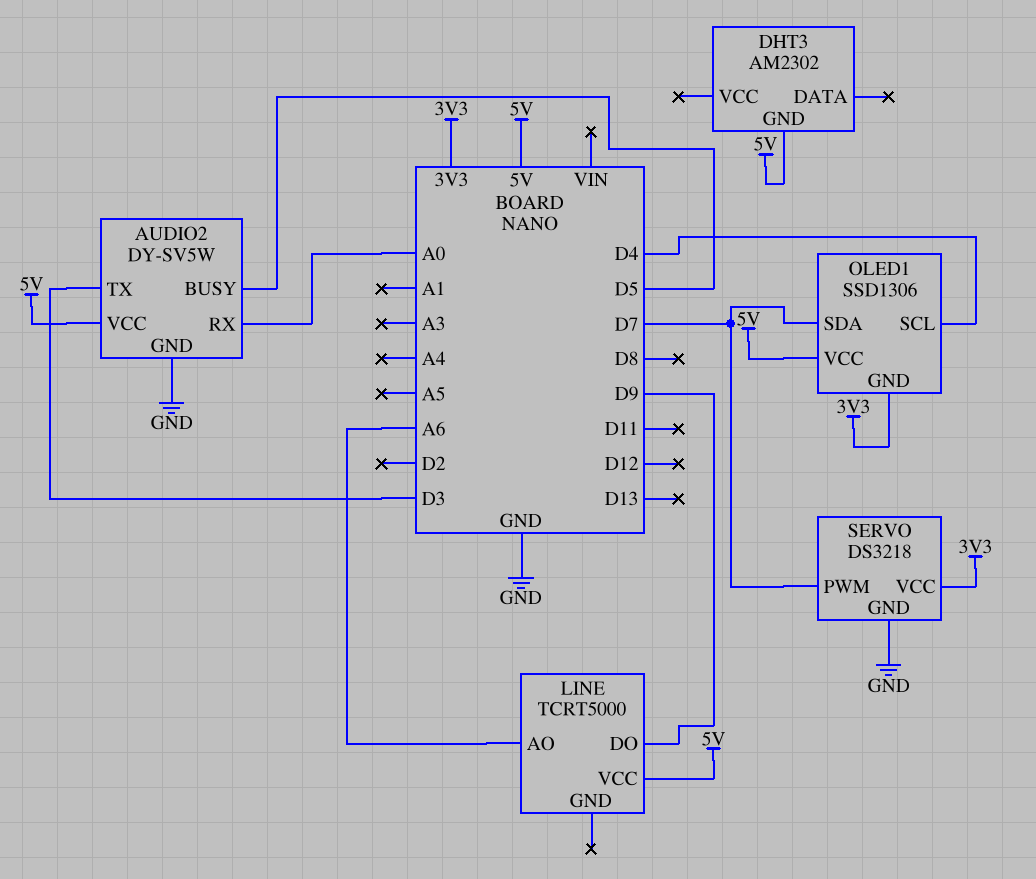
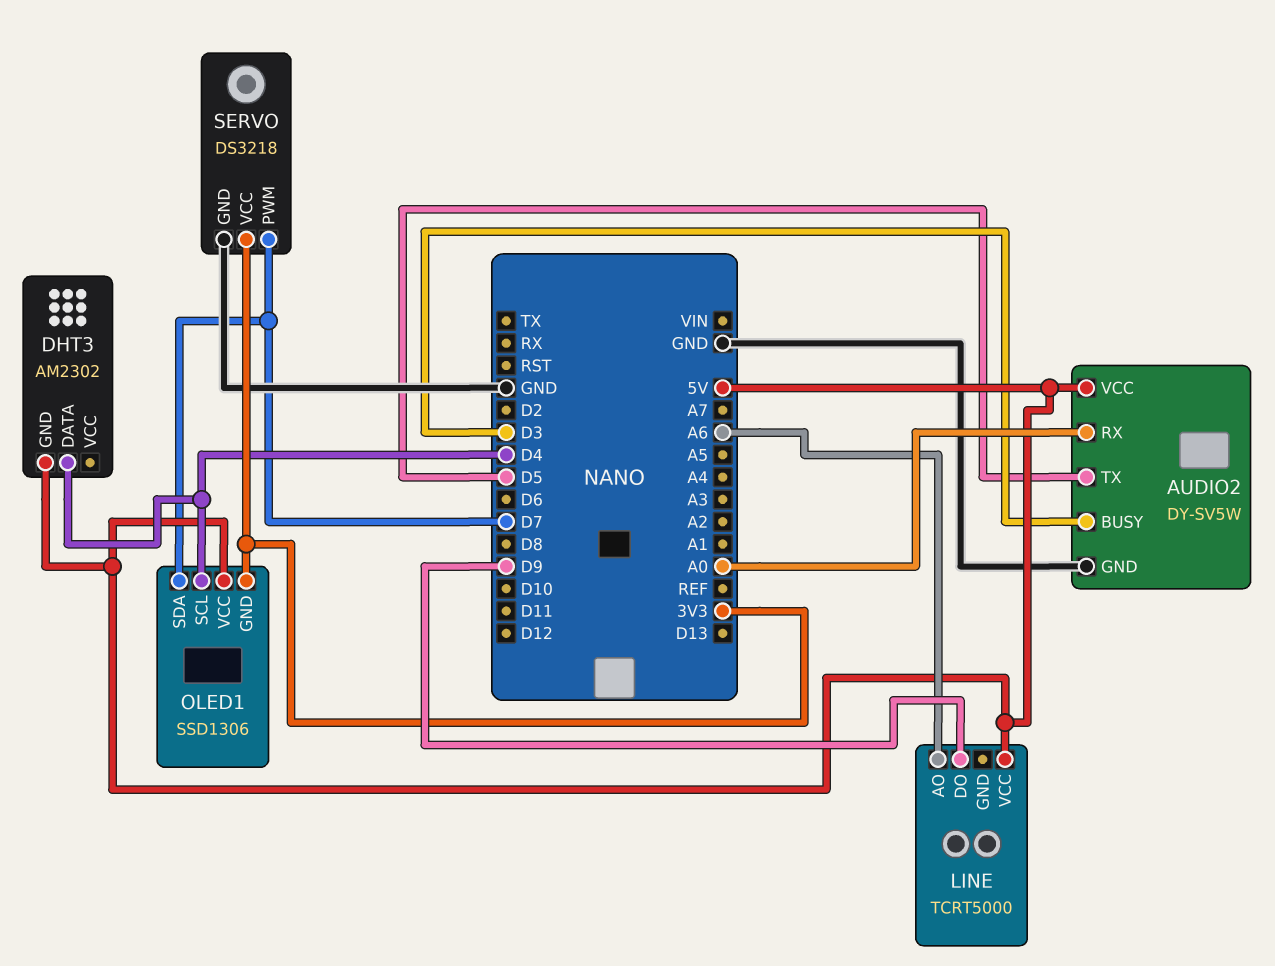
AUDIO2 pin BUSY: D5 -> D3
AUDIO2 pin TX: D3 -> D5
DHT3 pin DATA: none -> D4

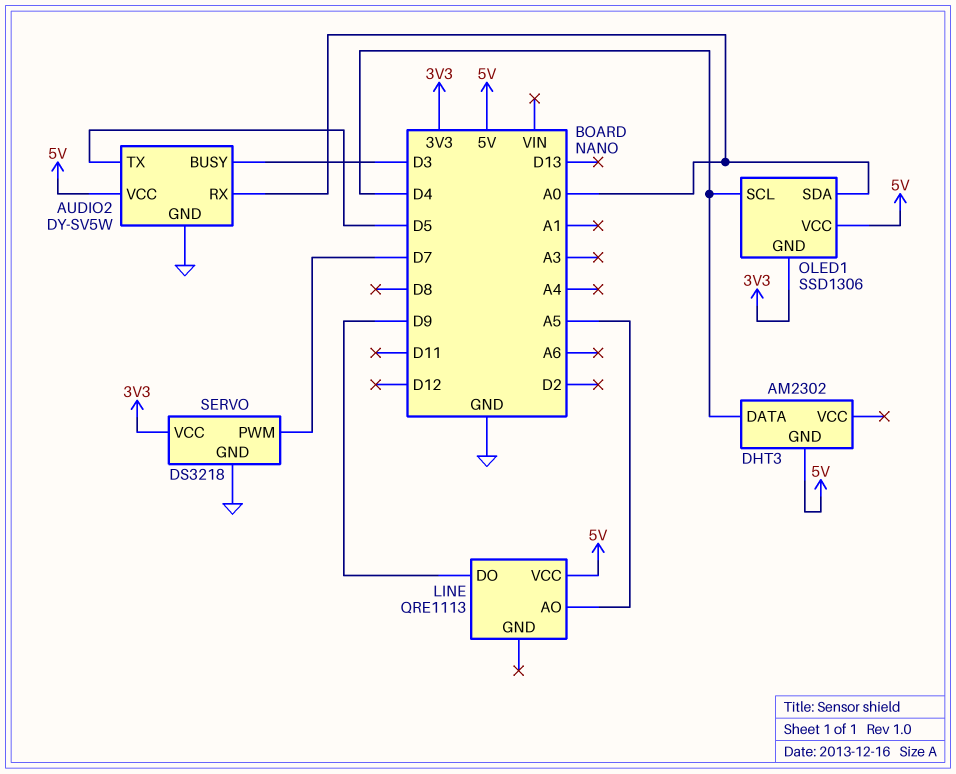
LINE: TCRT5000 -> QRE1113
LINE pin AO: A6 -> A5
OLED1 pin SDA: D7 -> A0

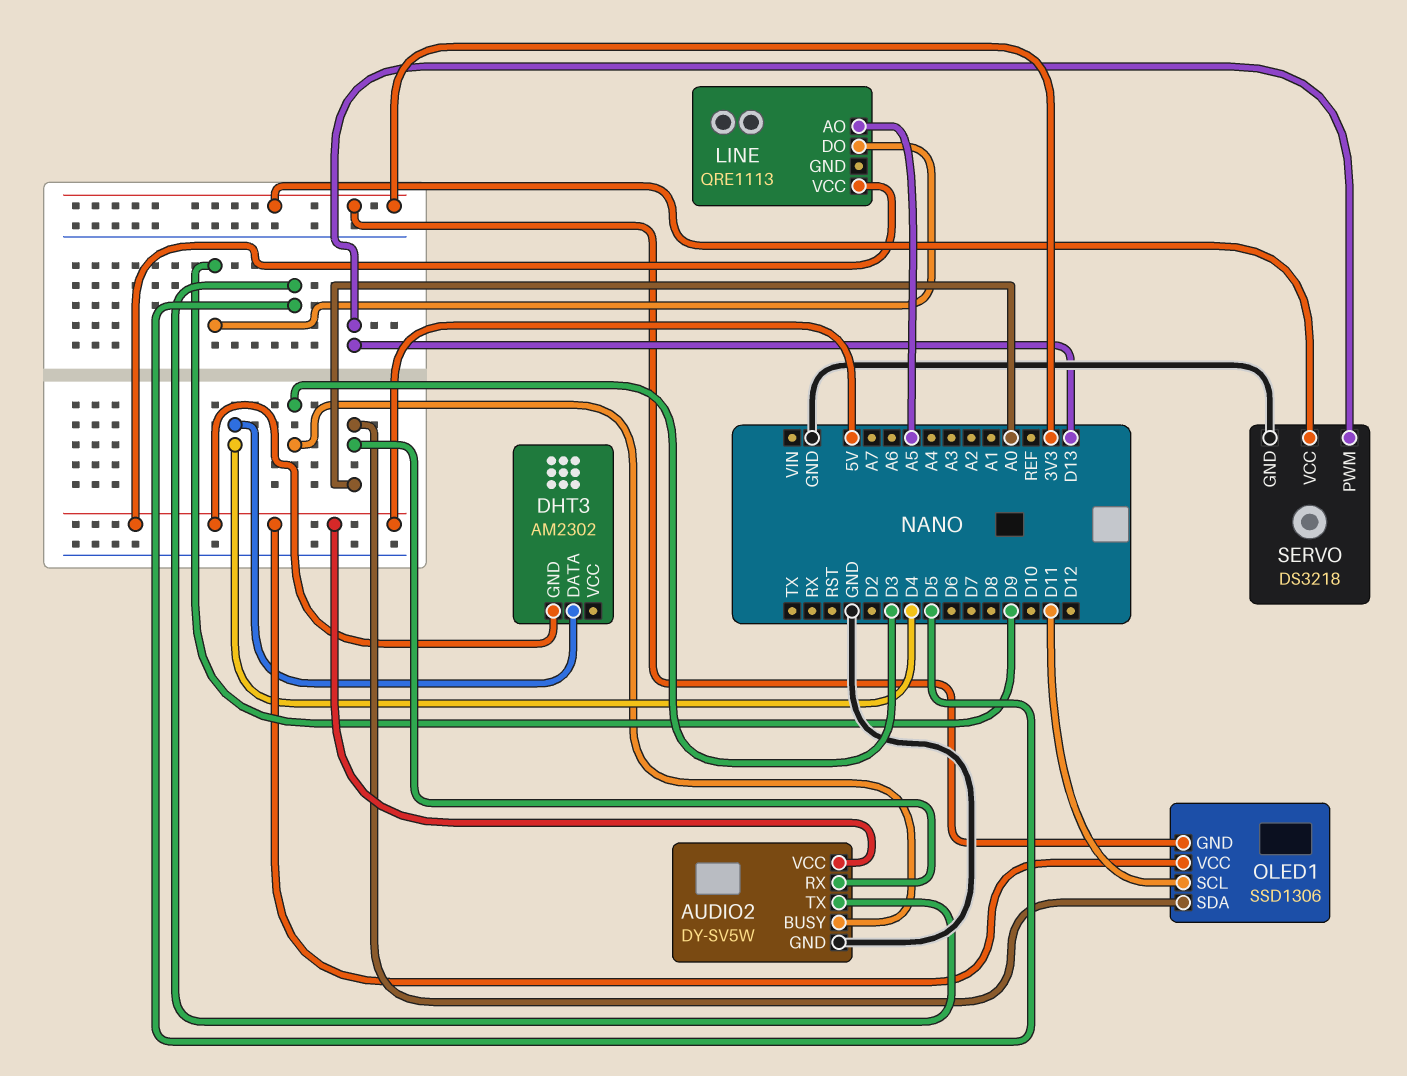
OLED1 pin SCL: D4 -> D11
SERVO pin PWM: D7 -> D13

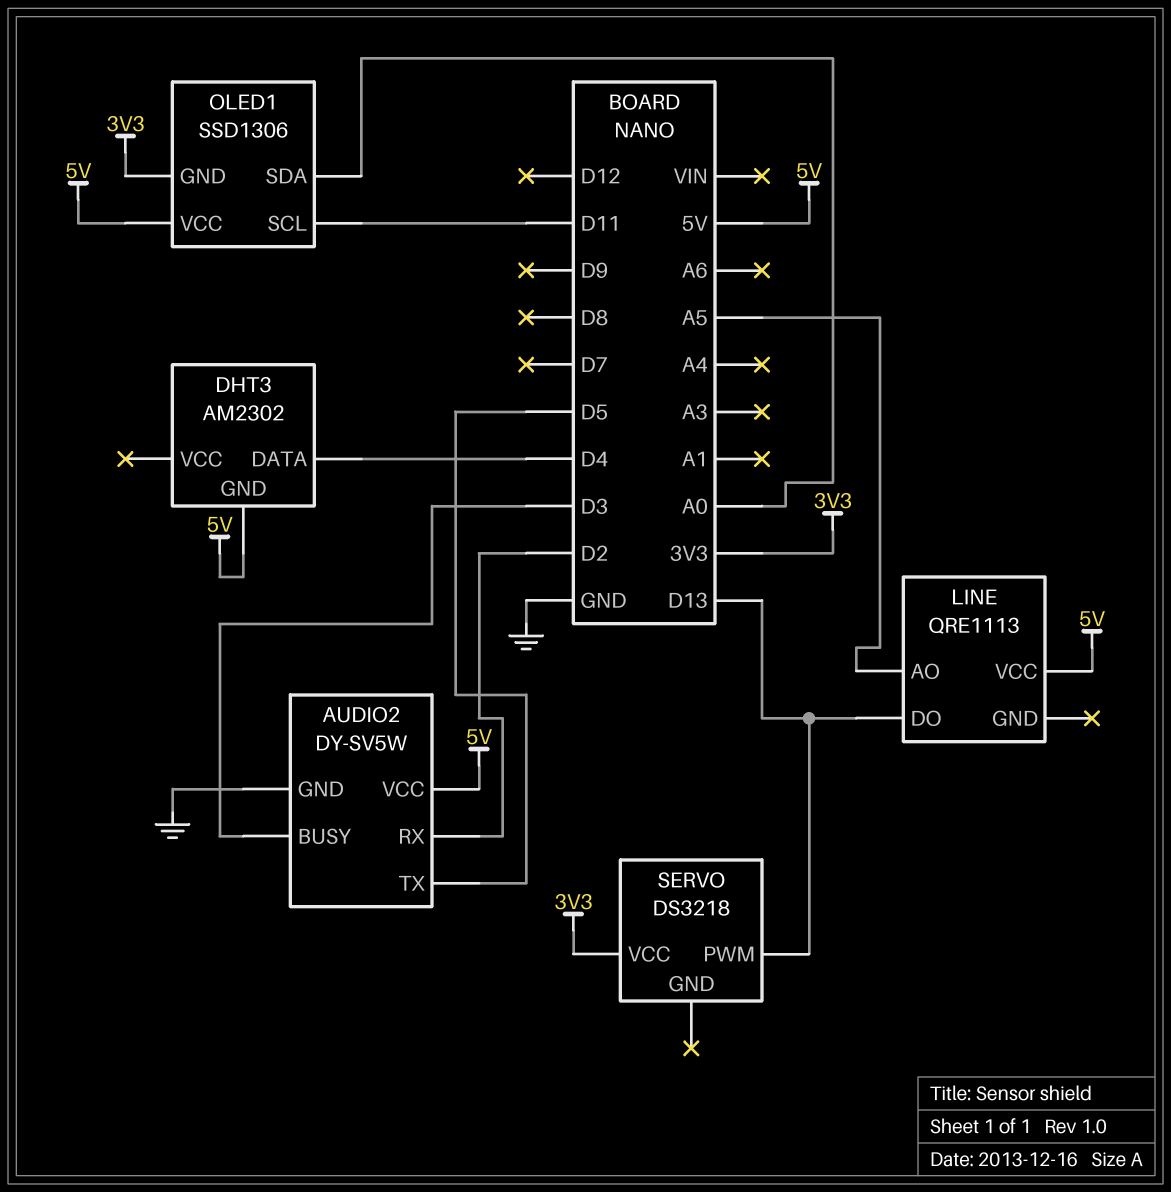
AUDIO2 pin RX: A0 -> D2
LINE pin DO: D9 -> D13
SERVO pin GND: GND -> none

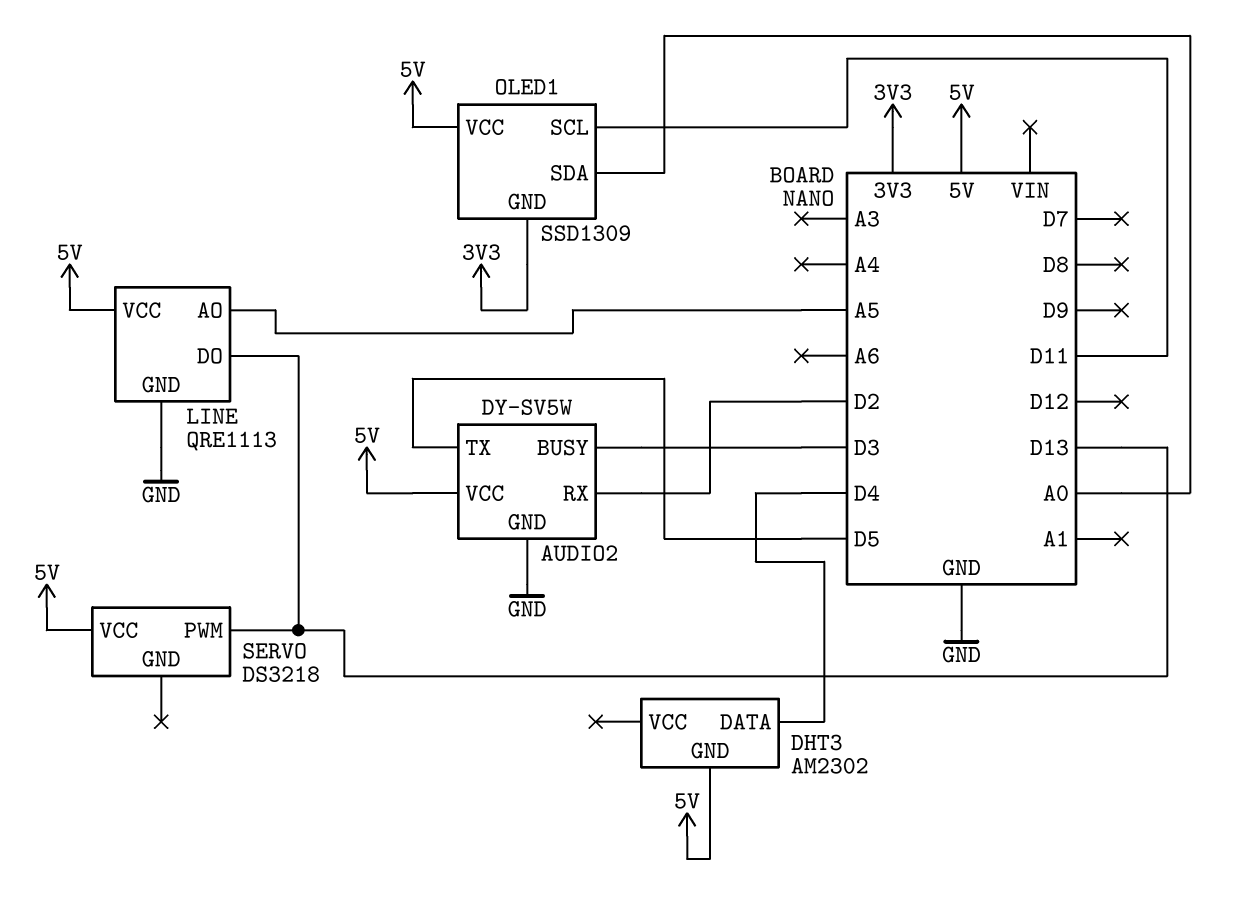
LINE pin GND: none -> GND
OLED1: SSD1306 -> SSD1309
SERVO pin VCC: 3V3 -> 5V

